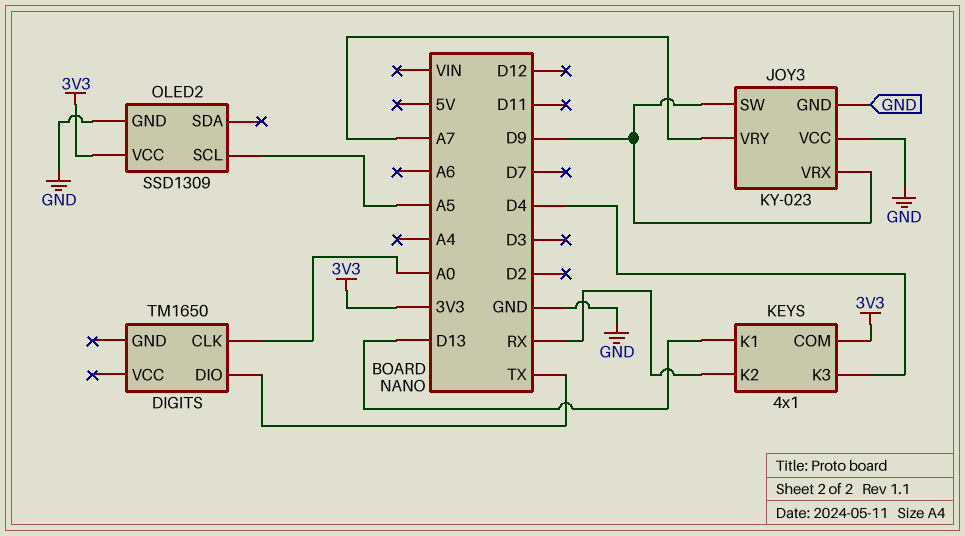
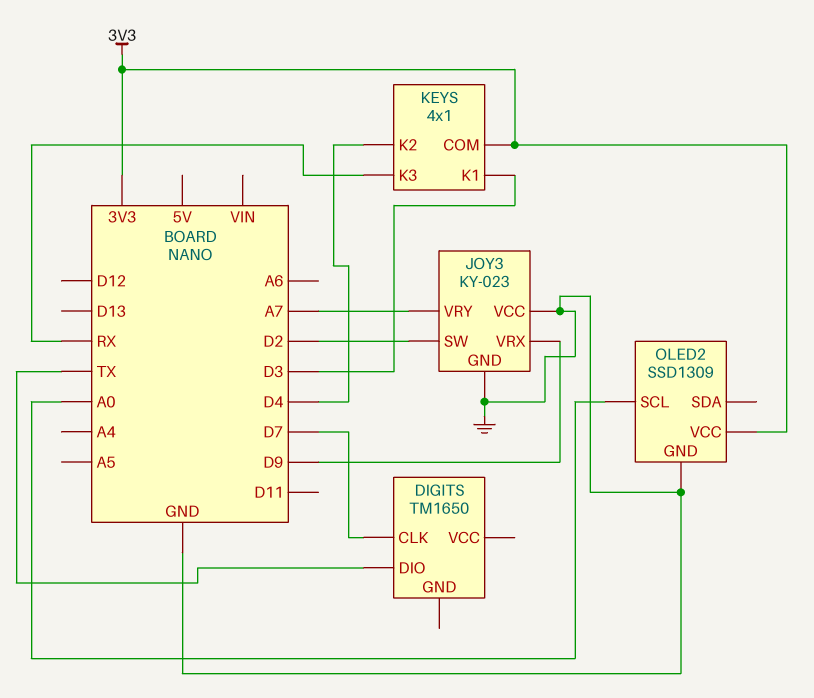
DIGITS pin CLK: A0 -> D7
JOY3 pin SW: D9 -> D2
KEYS pin K1: D13 -> D3
KEYS pin K2: RX -> D4
KEYS pin K3: D4 -> RX
OLED2 pin SCL: A5 -> A0

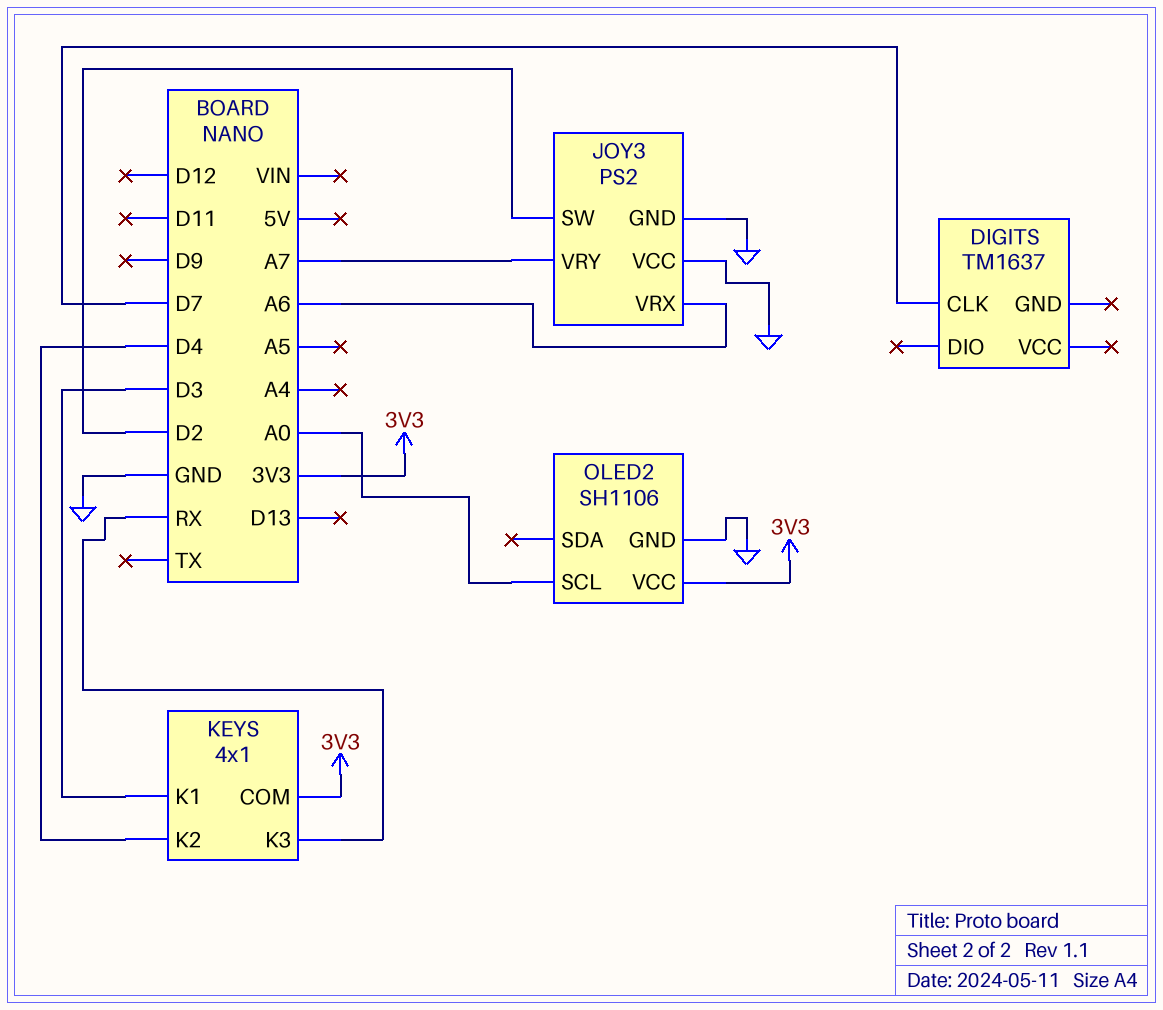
DIGITS: TM1650 -> TM1637
DIGITS pin DIO: TX -> none
JOY3: KY-023 -> PS2
JOY3 pin VRX: D9 -> A6
OLED2: SSD1309 -> SH1106

